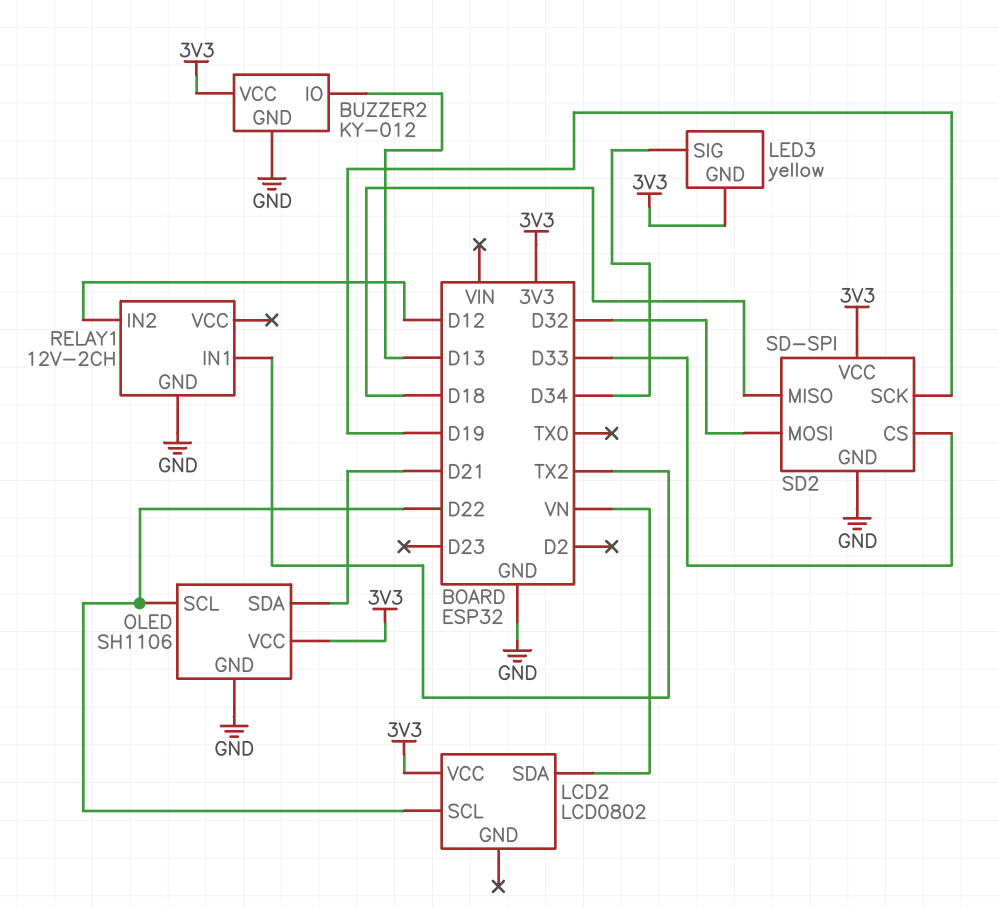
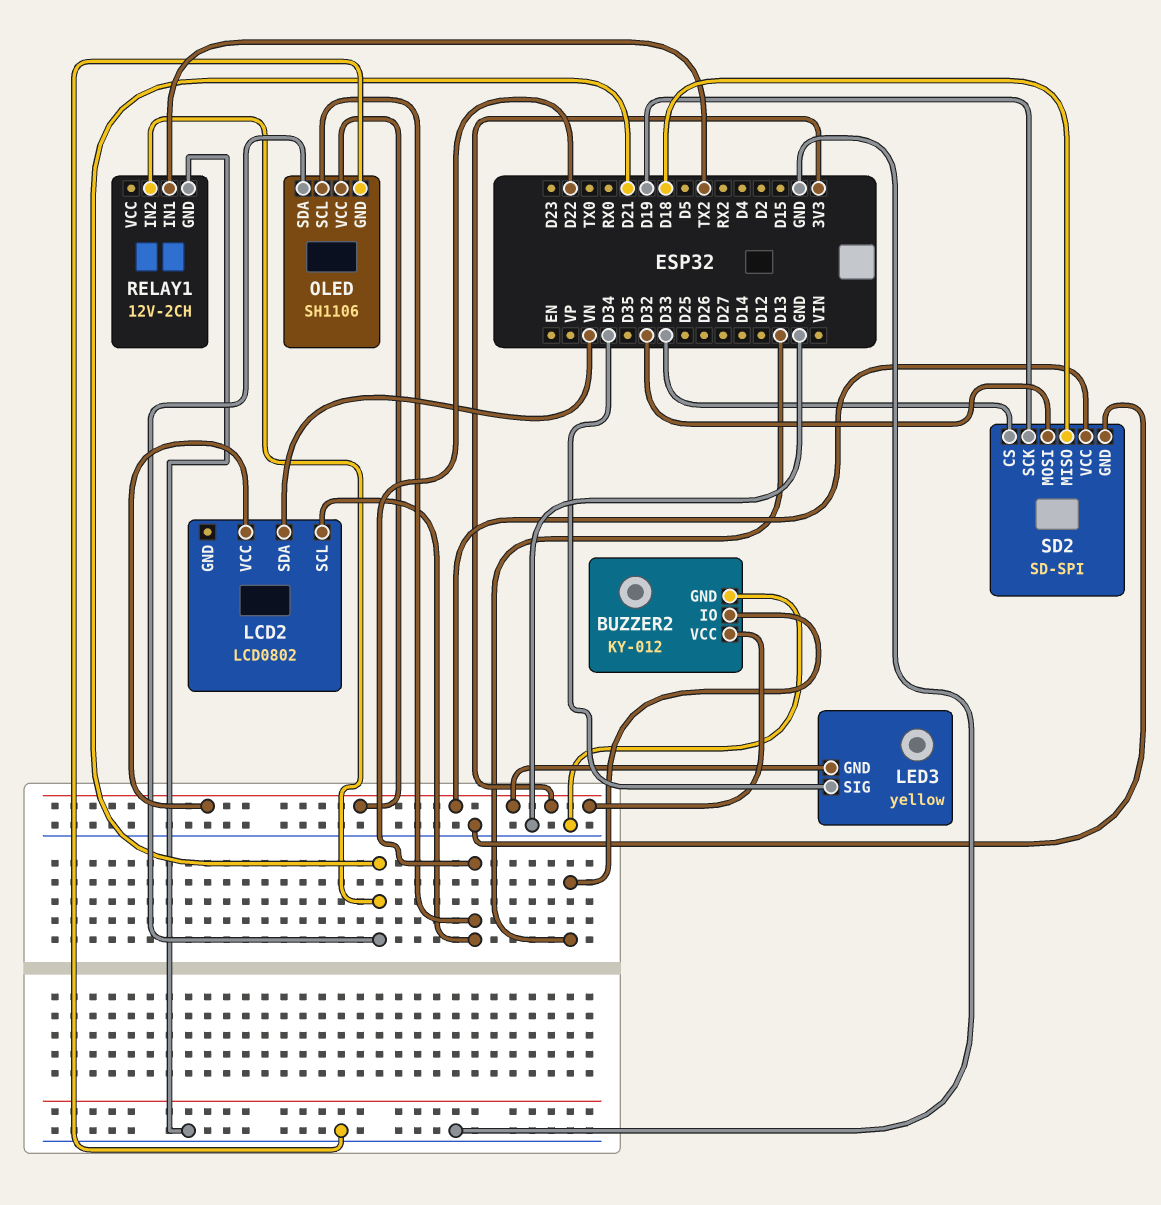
RELAY1 pin IN2: D12 -> D21

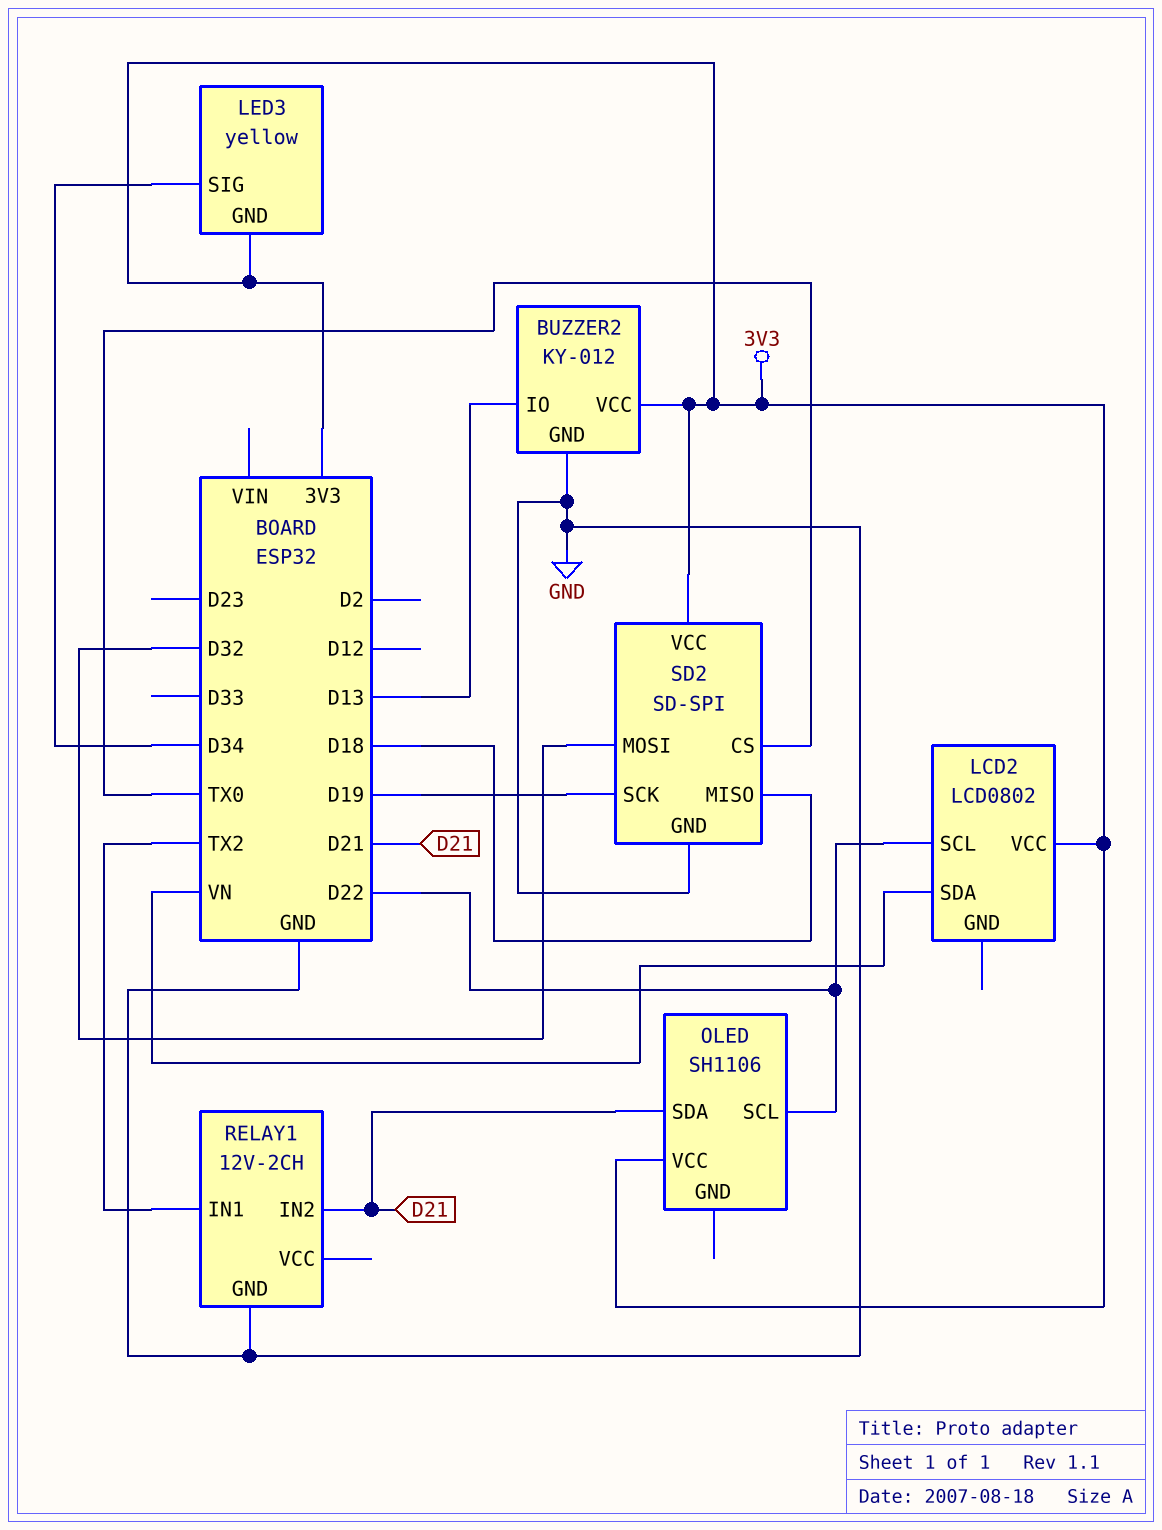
OLED pin GND: GND -> none
SD2 pin CS: D33 -> TX0

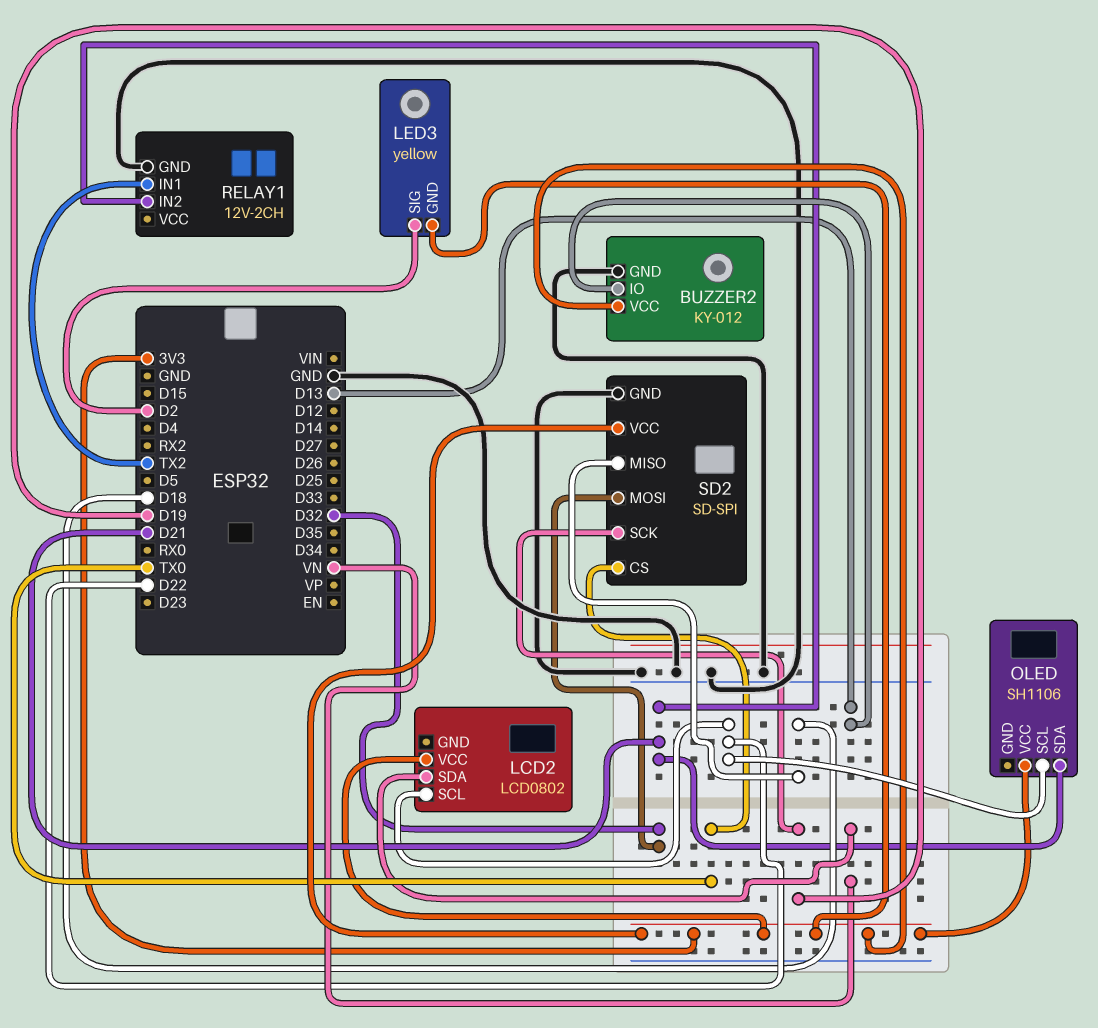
LED3 pin SIG: D34 -> D2

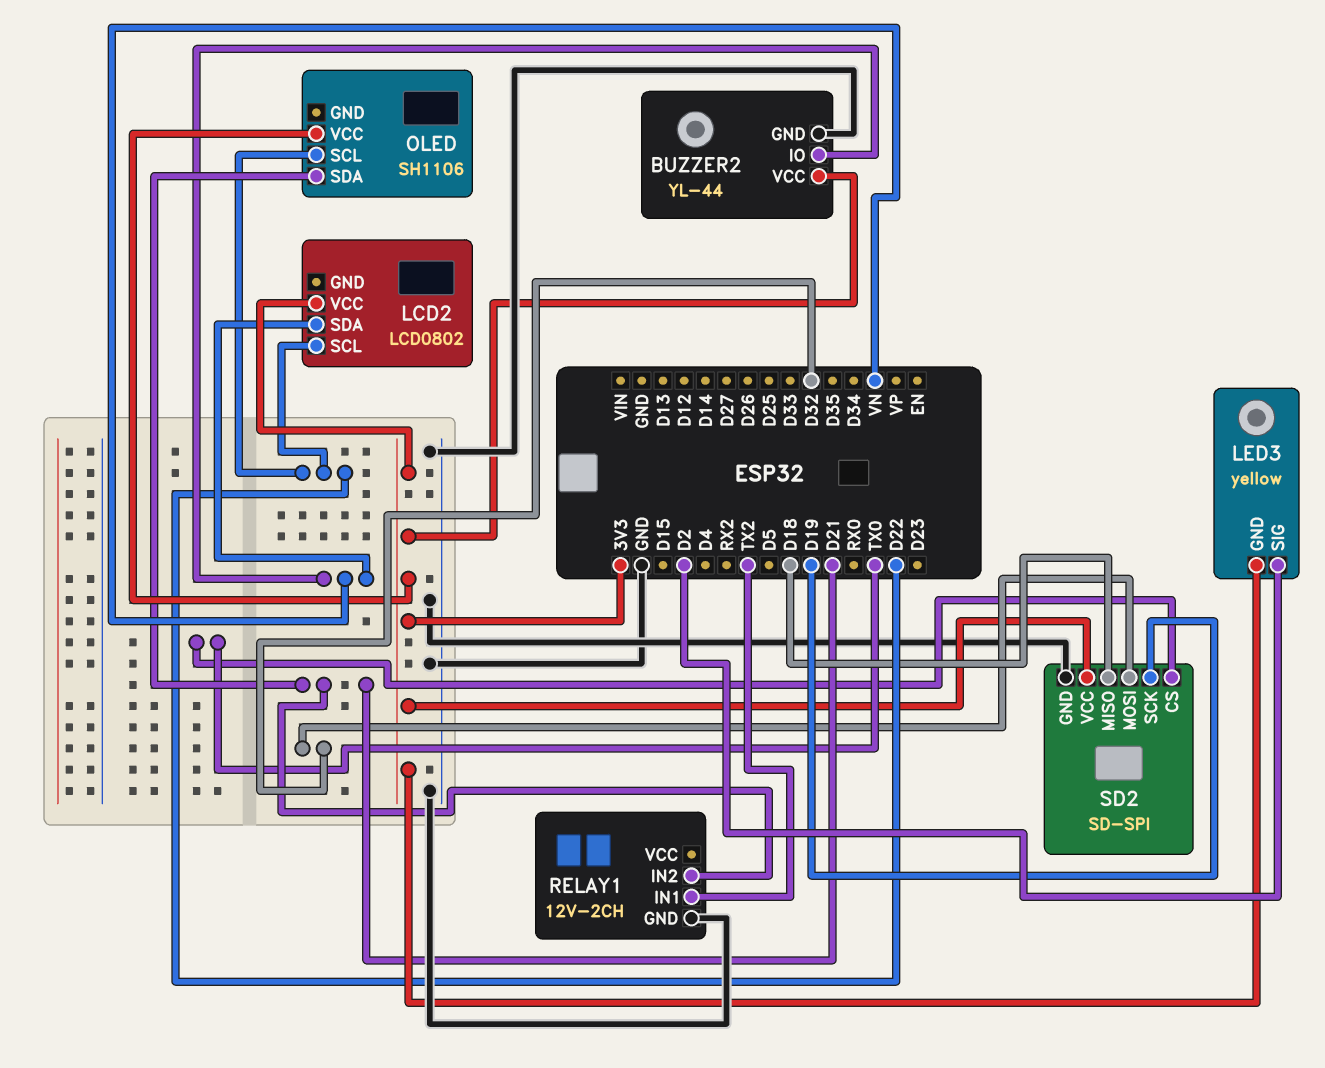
BUZZER2: KY-012 -> YL-44
BUZZER2 pin IO: D13 -> VN

